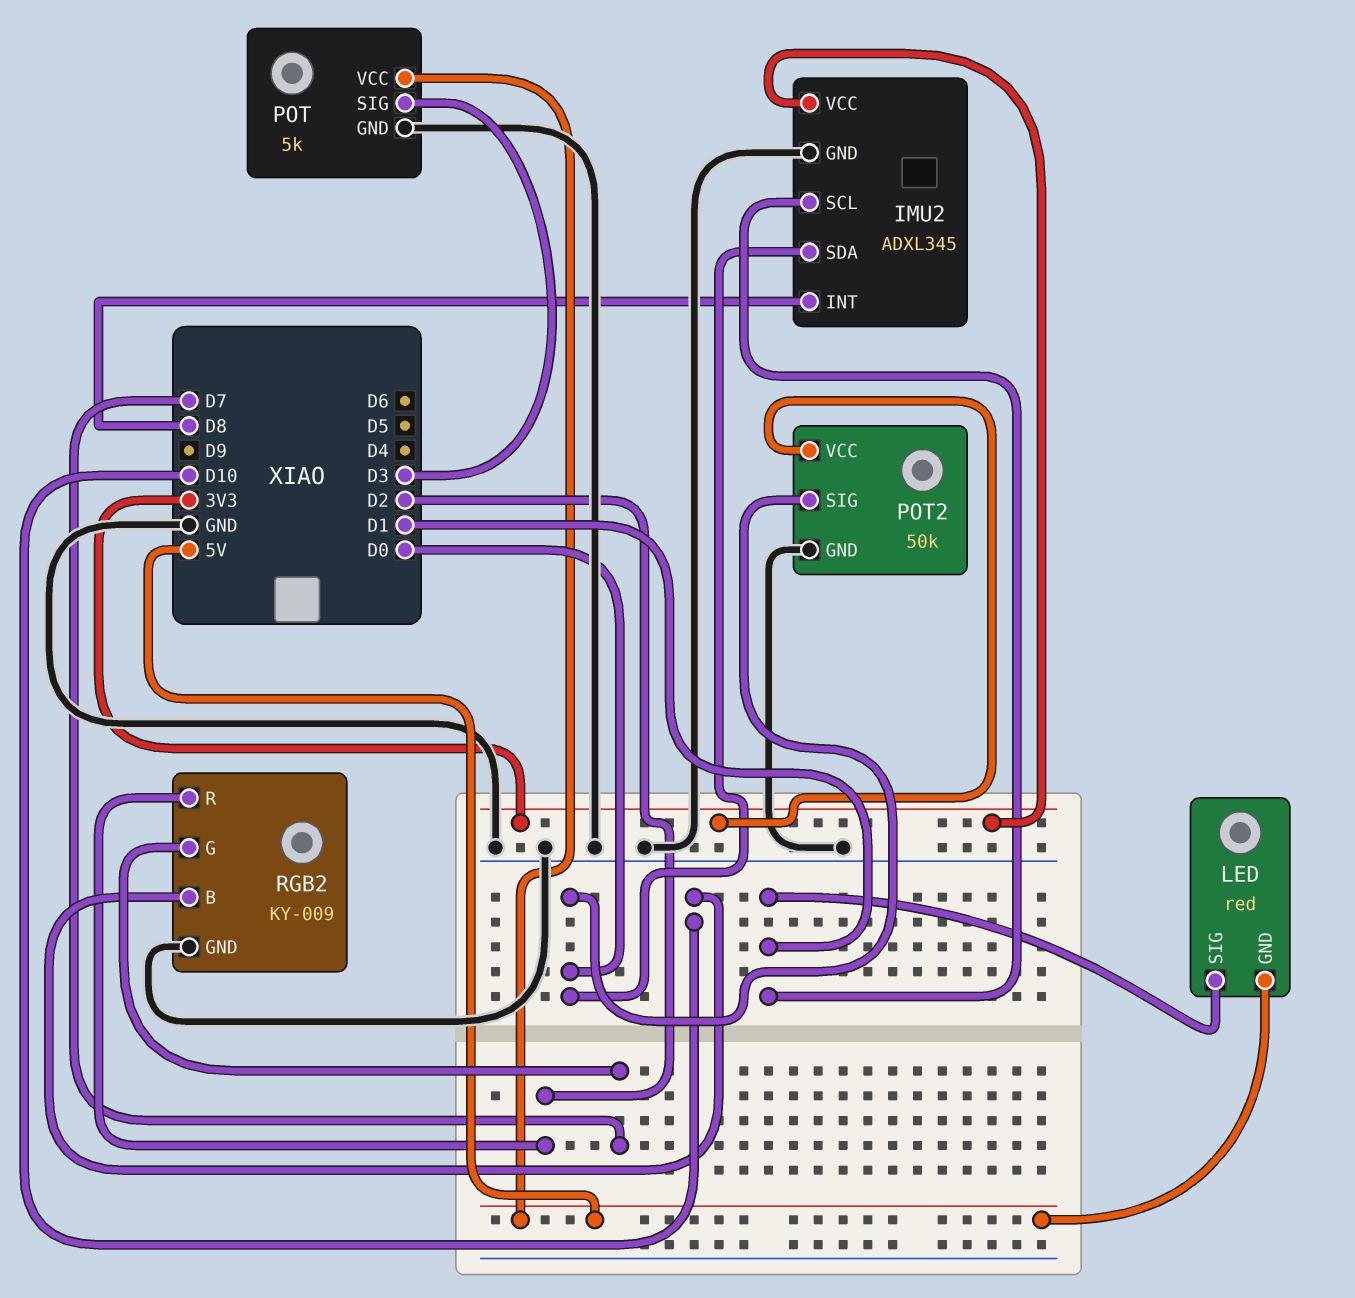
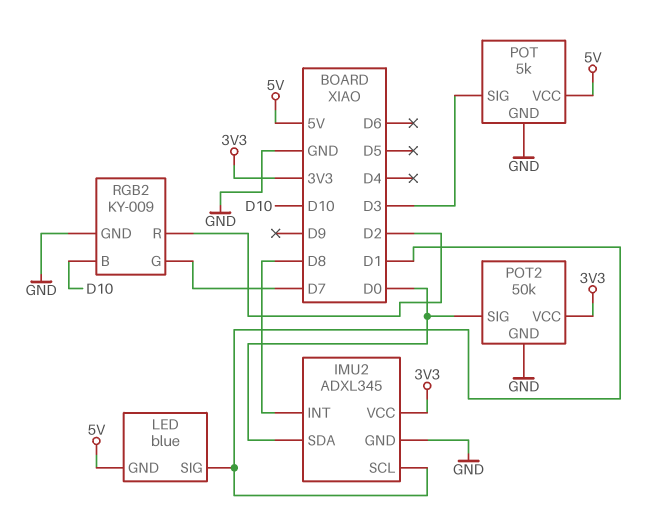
LED: red -> blue

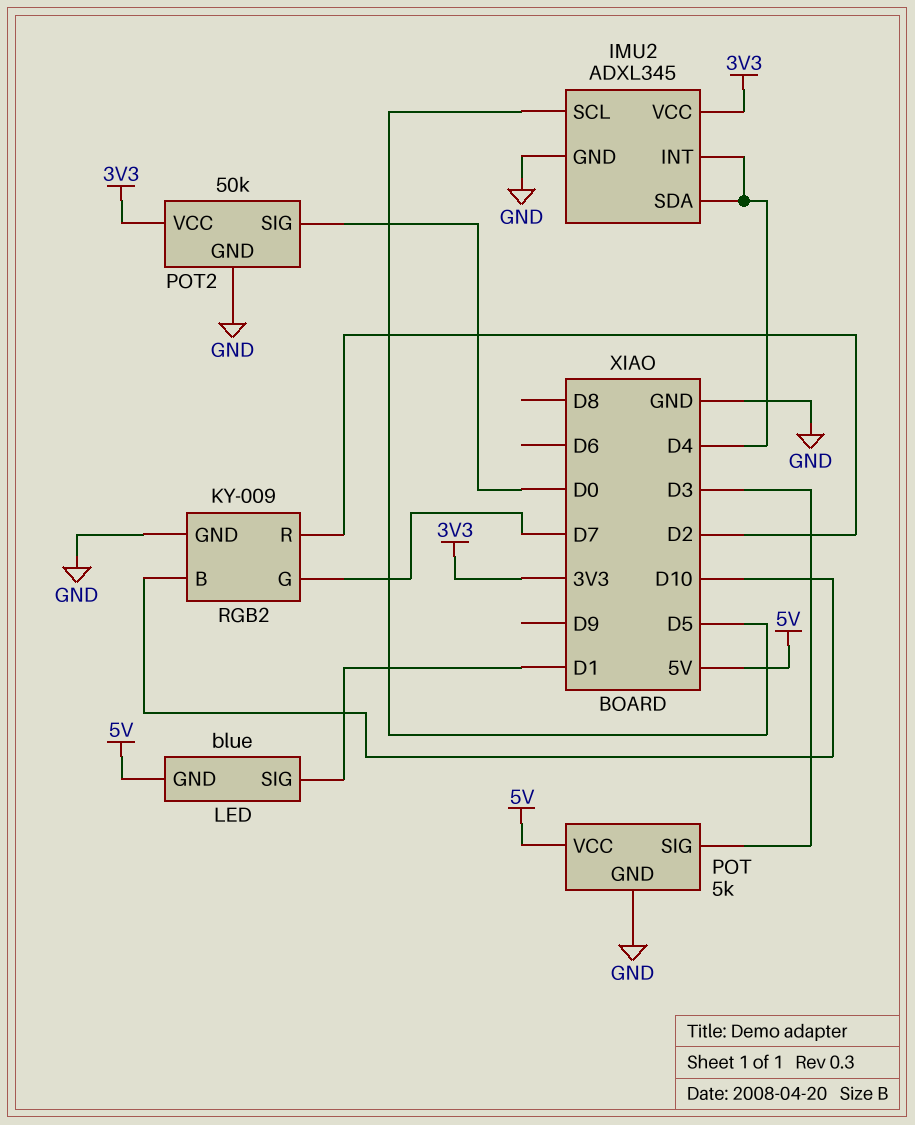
IMU2 pin INT: D8 -> D4
IMU2 pin SCL: D1 -> D5
IMU2 pin SDA: D0 -> D4

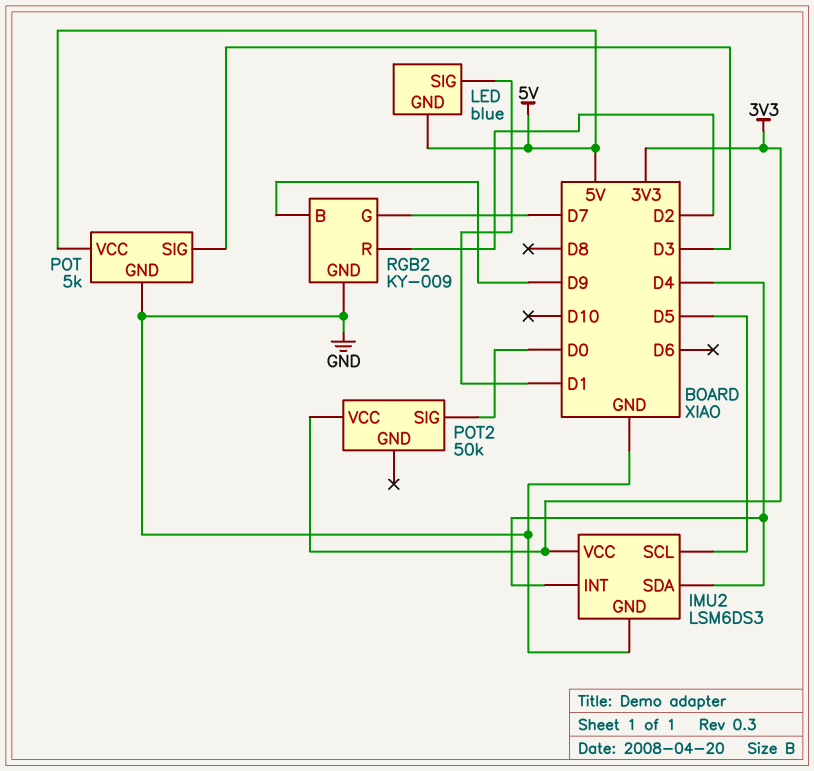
IMU2: ADXL345 -> LSM6DS3
POT2 pin GND: GND -> none
RGB2 pin B: D10 -> D9

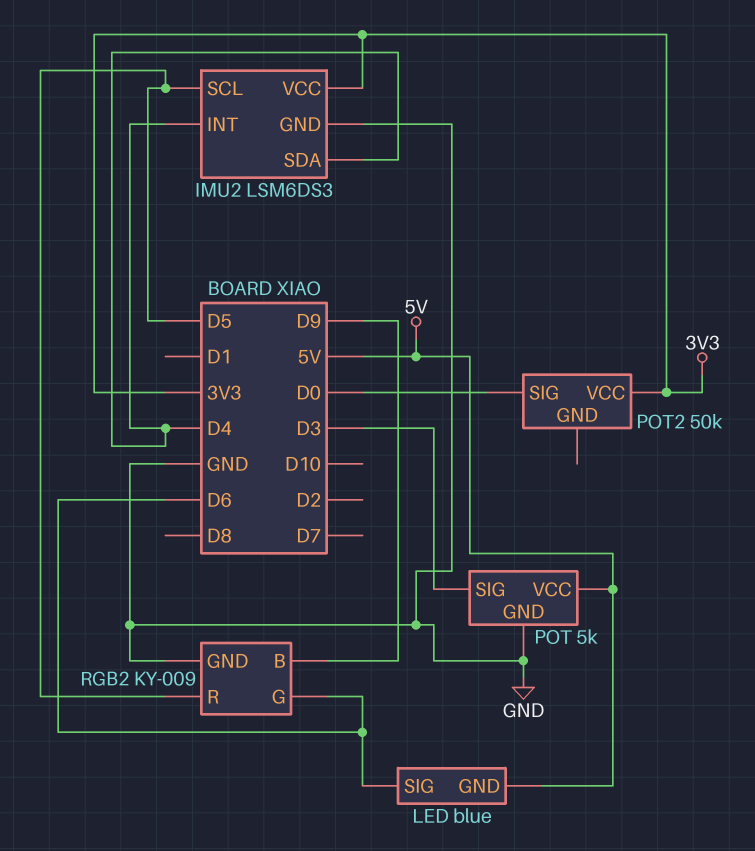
LED pin SIG: D1 -> D6
RGB2 pin G: D7 -> D6
RGB2 pin R: D2 -> D5

